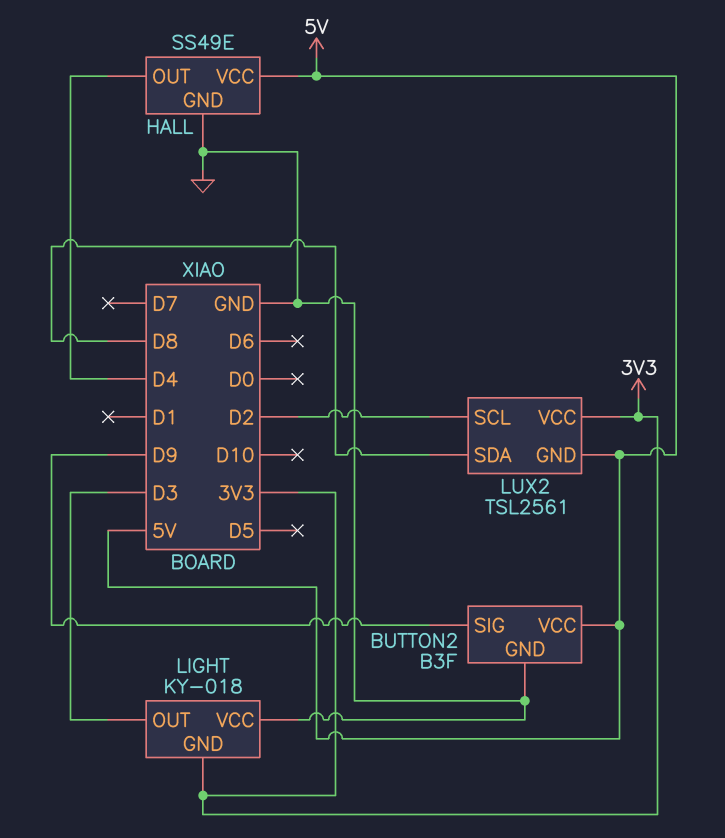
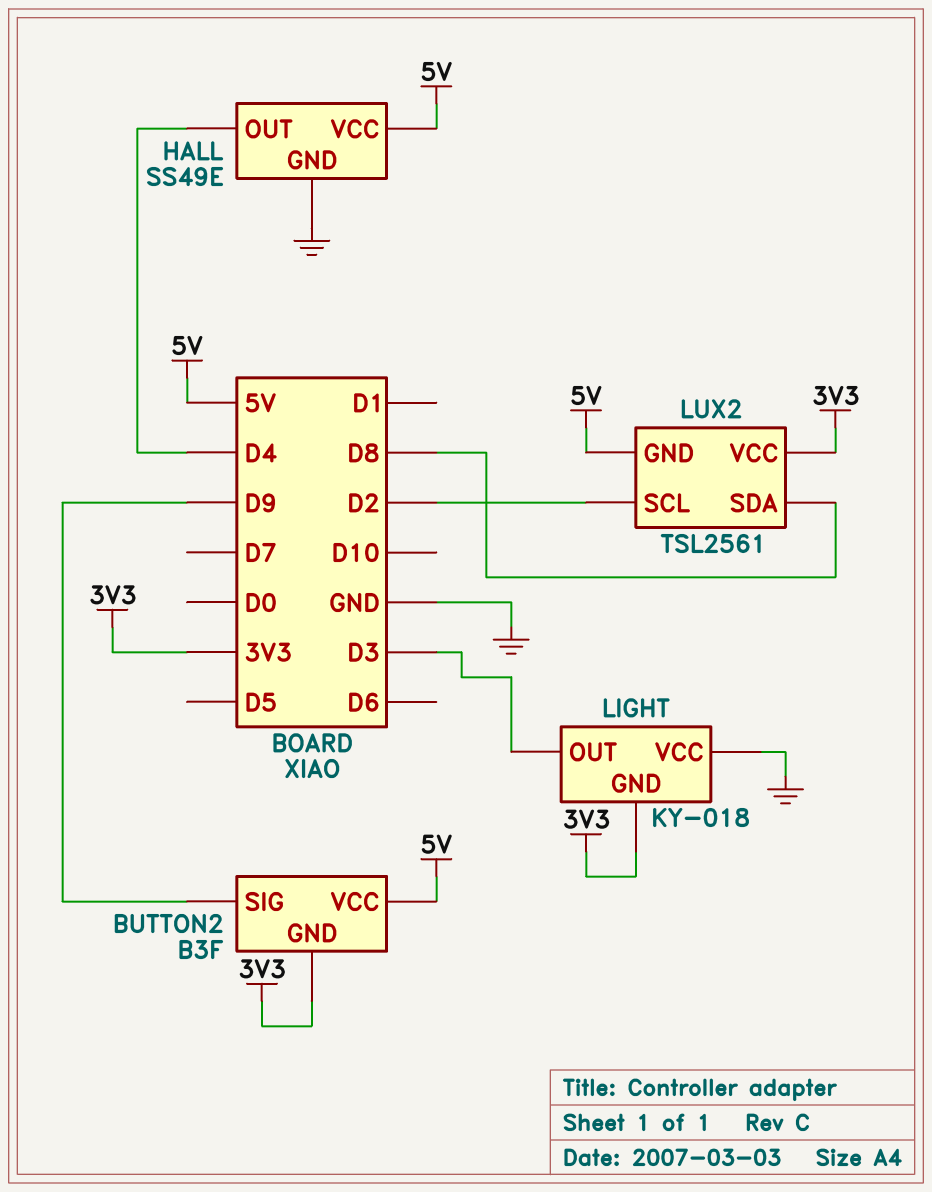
BUTTON2 pin GND: GND -> 3V3

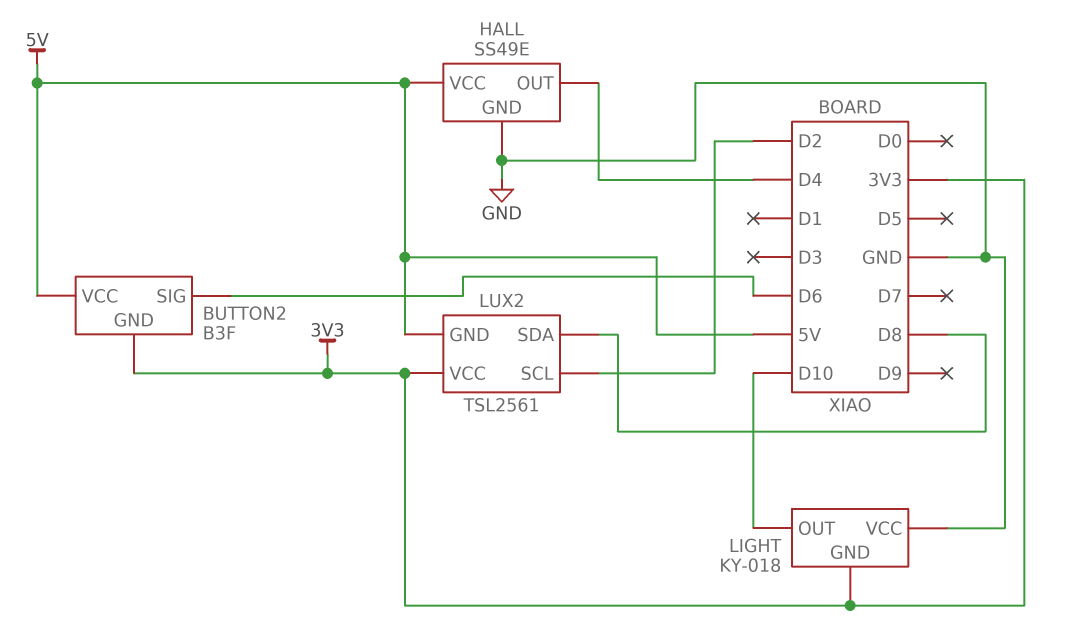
BUTTON2 pin SIG: D9 -> D6
LIGHT pin OUT: D3 -> D10

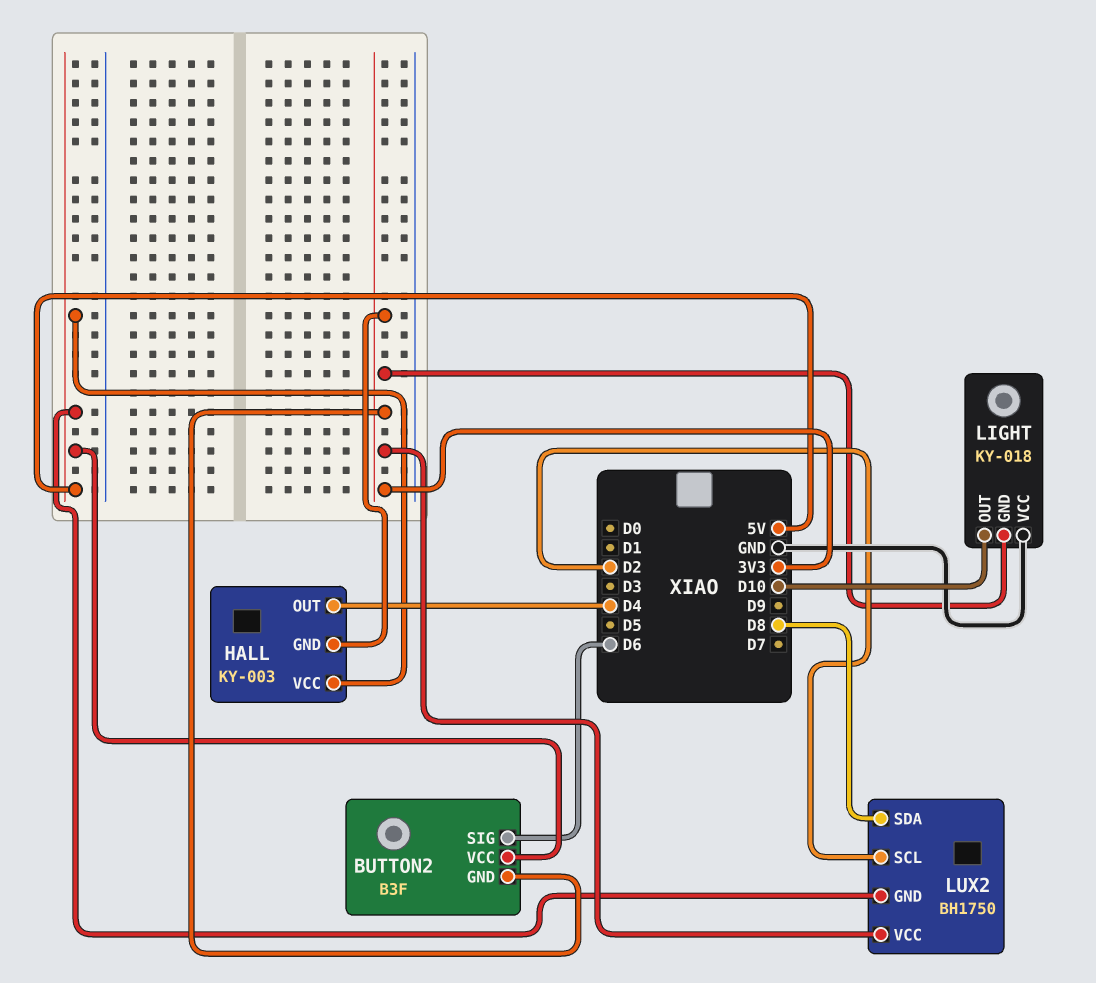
HALL: SS49E -> KY-003
HALL pin GND: GND -> 3V3
LUX2: TSL2561 -> BH1750

